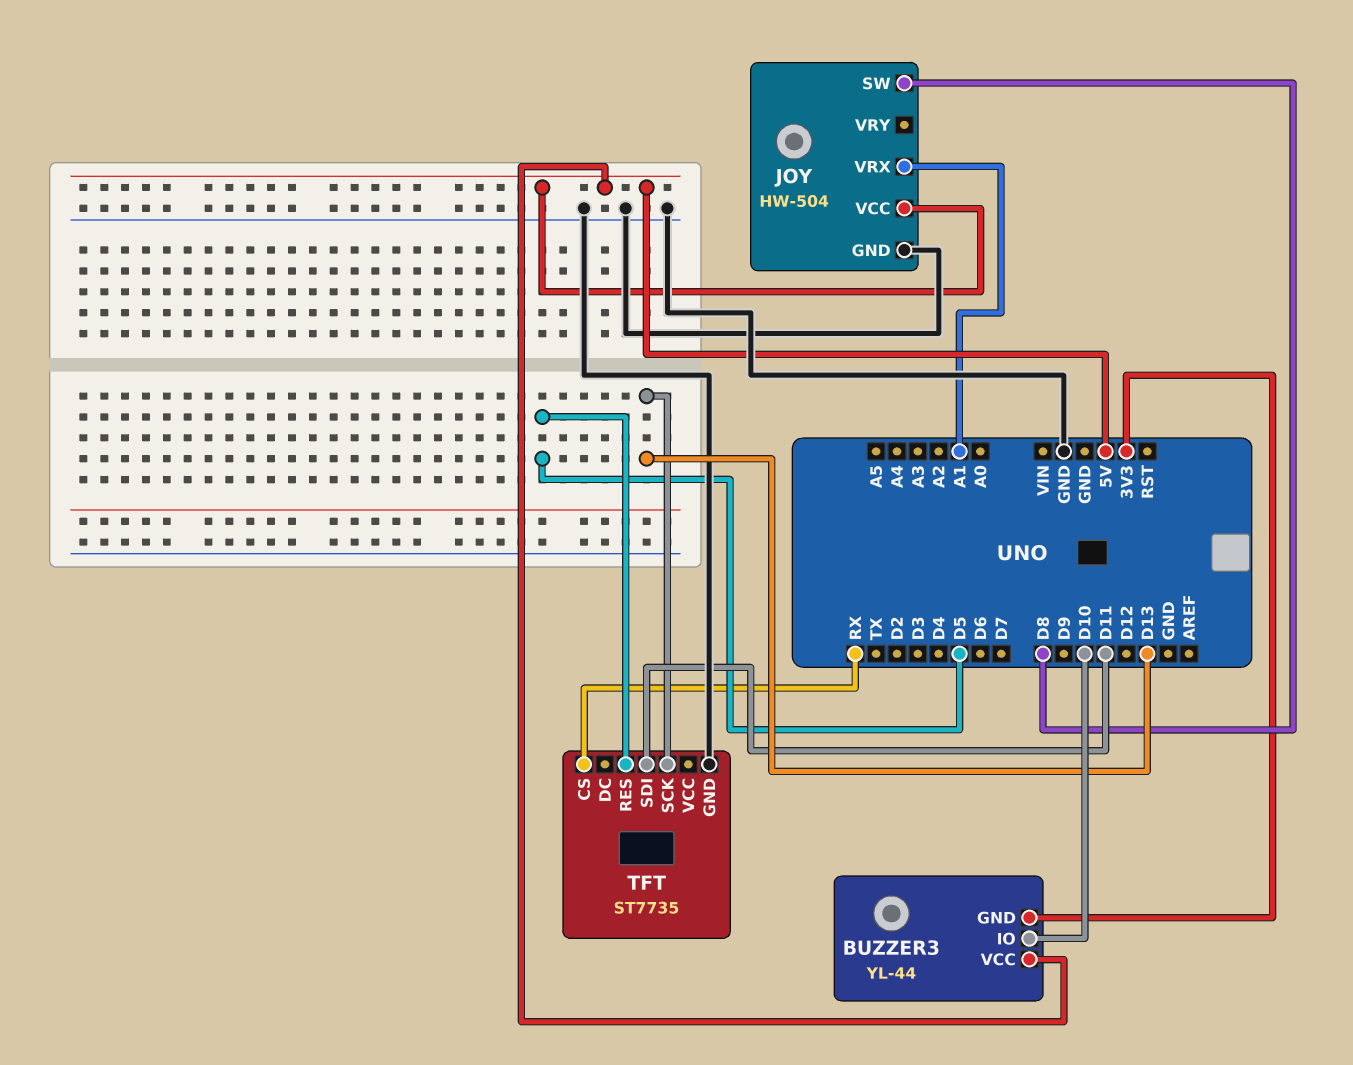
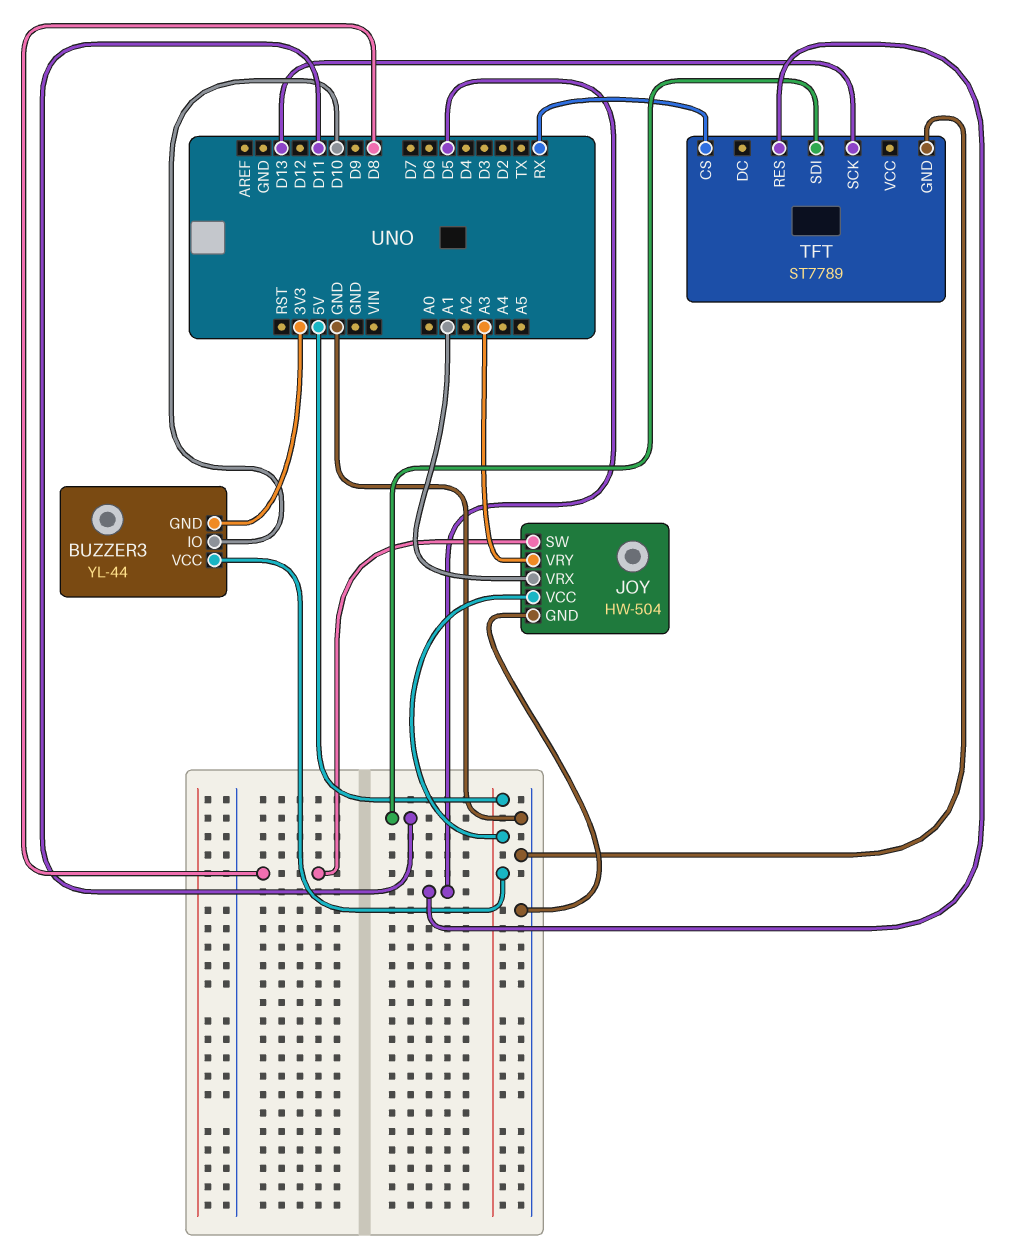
JOY pin VRY: none -> A3
TFT: ST7735 -> ST7789

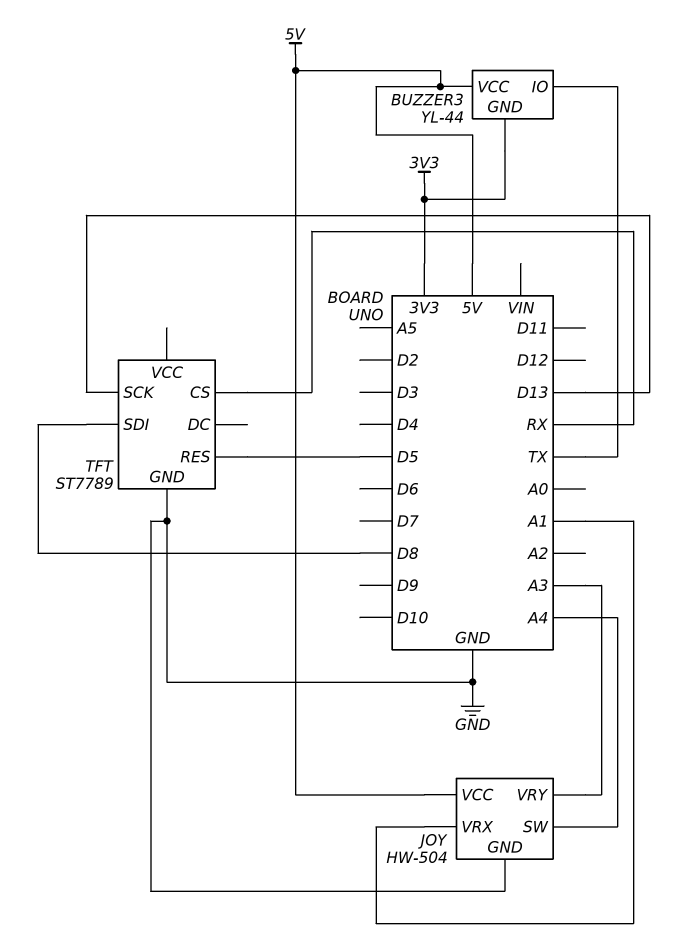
BUZZER3 pin IO: D10 -> TX
JOY pin SW: D8 -> A4
TFT pin SDI: D11 -> D8

